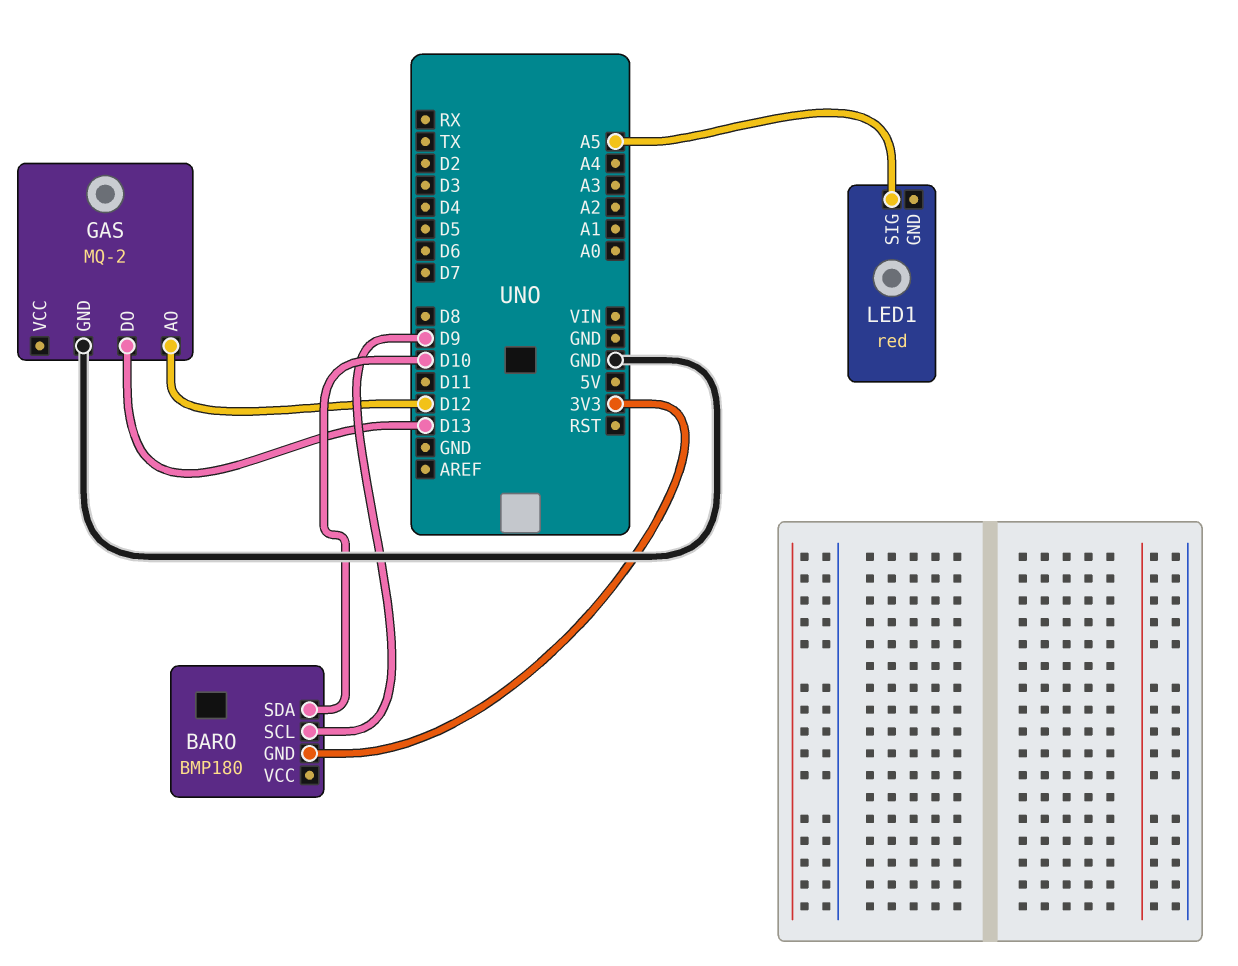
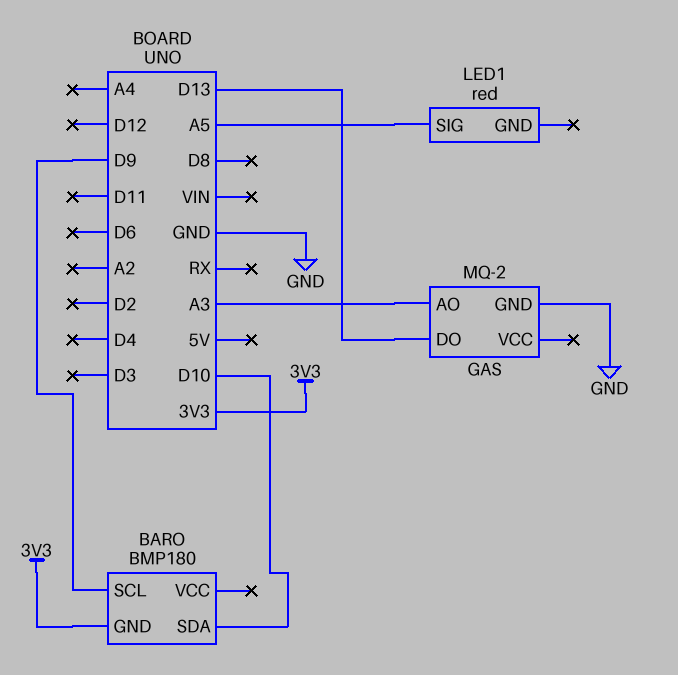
GAS pin AO: D12 -> A3

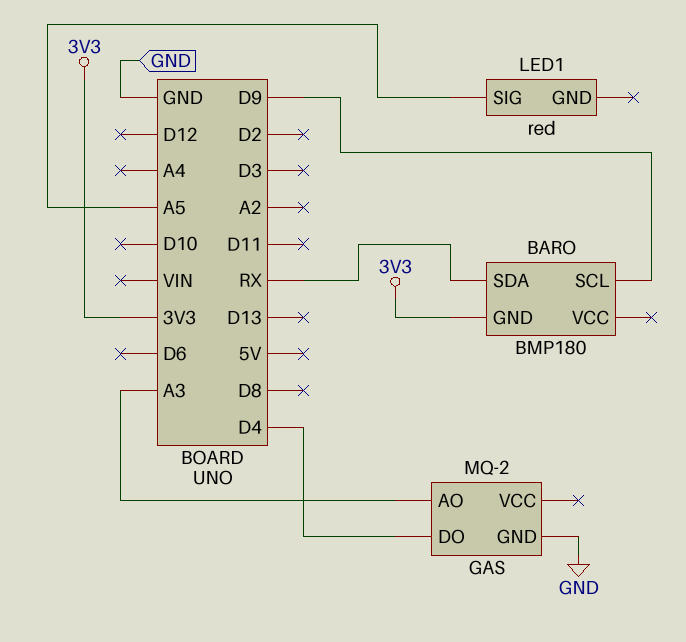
BARO pin SDA: D10 -> RX
GAS pin DO: D13 -> D4

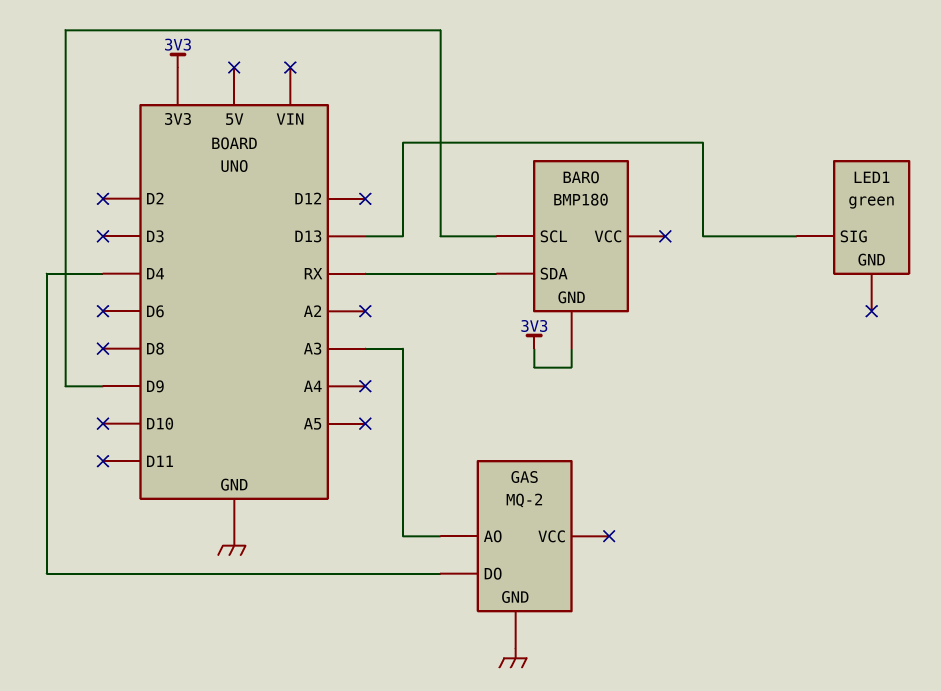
LED1: red -> green
LED1 pin SIG: A5 -> D13

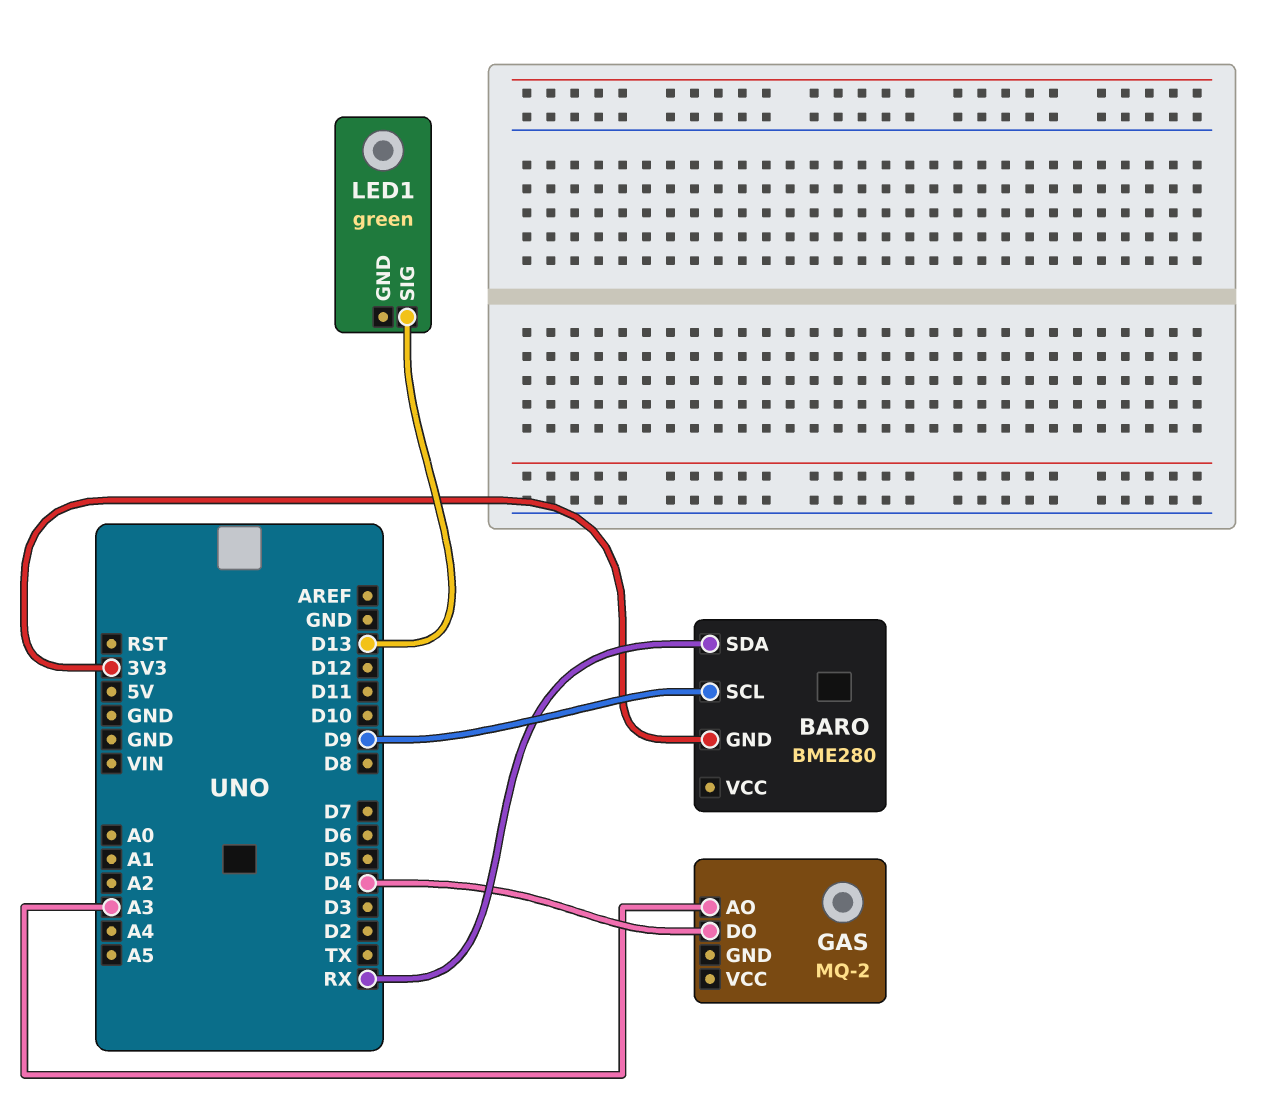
BARO: BMP180 -> BME280
GAS pin GND: GND -> none

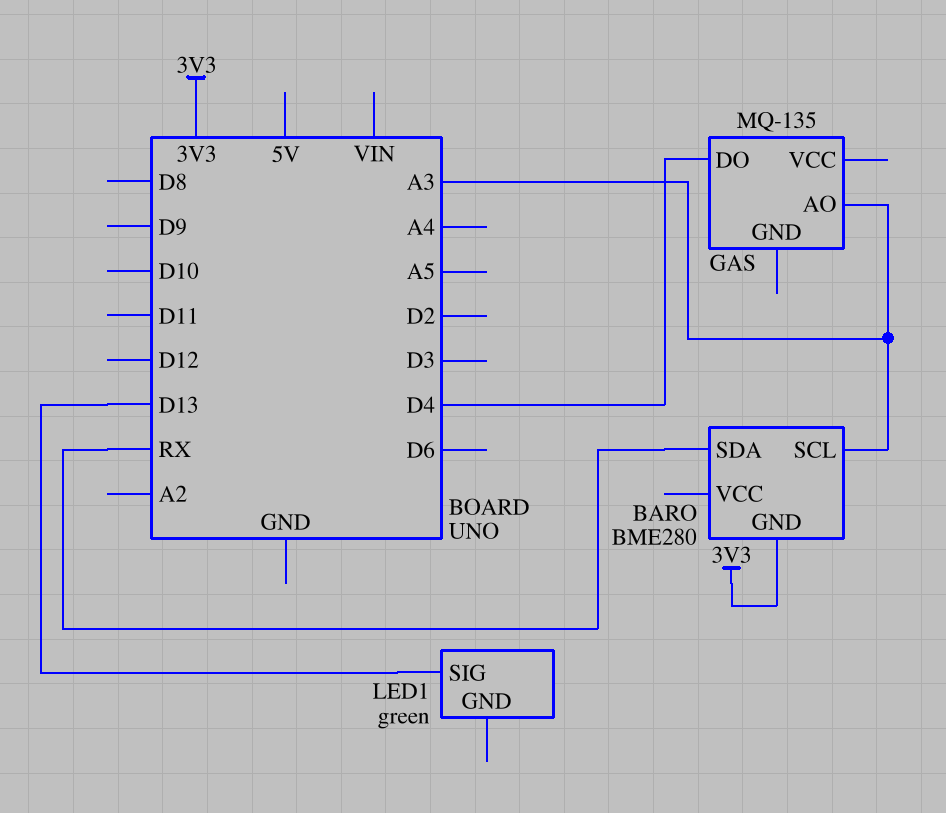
BARO pin SCL: D9 -> A3
GAS: MQ-2 -> MQ-135

